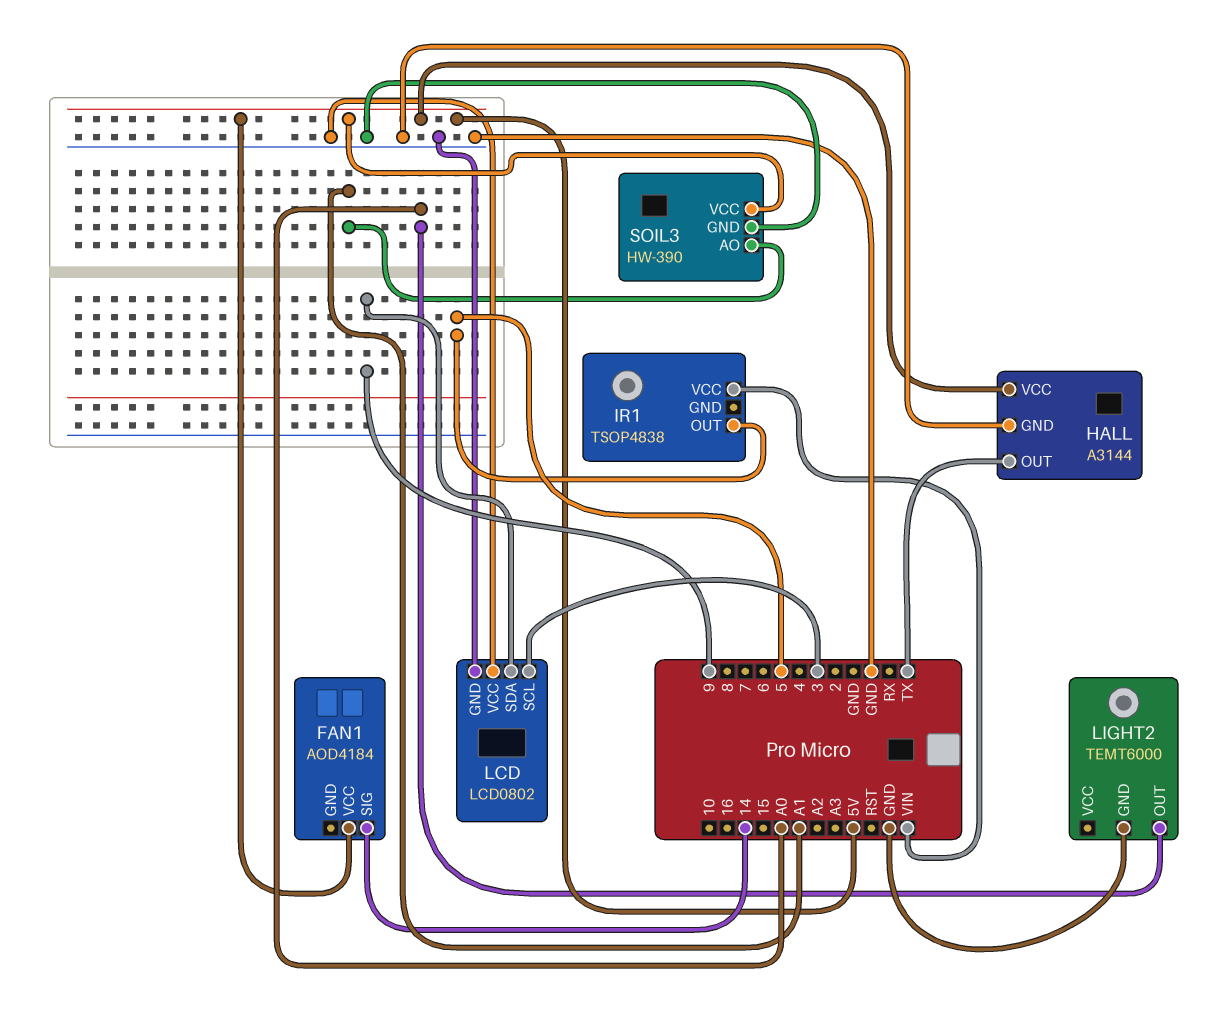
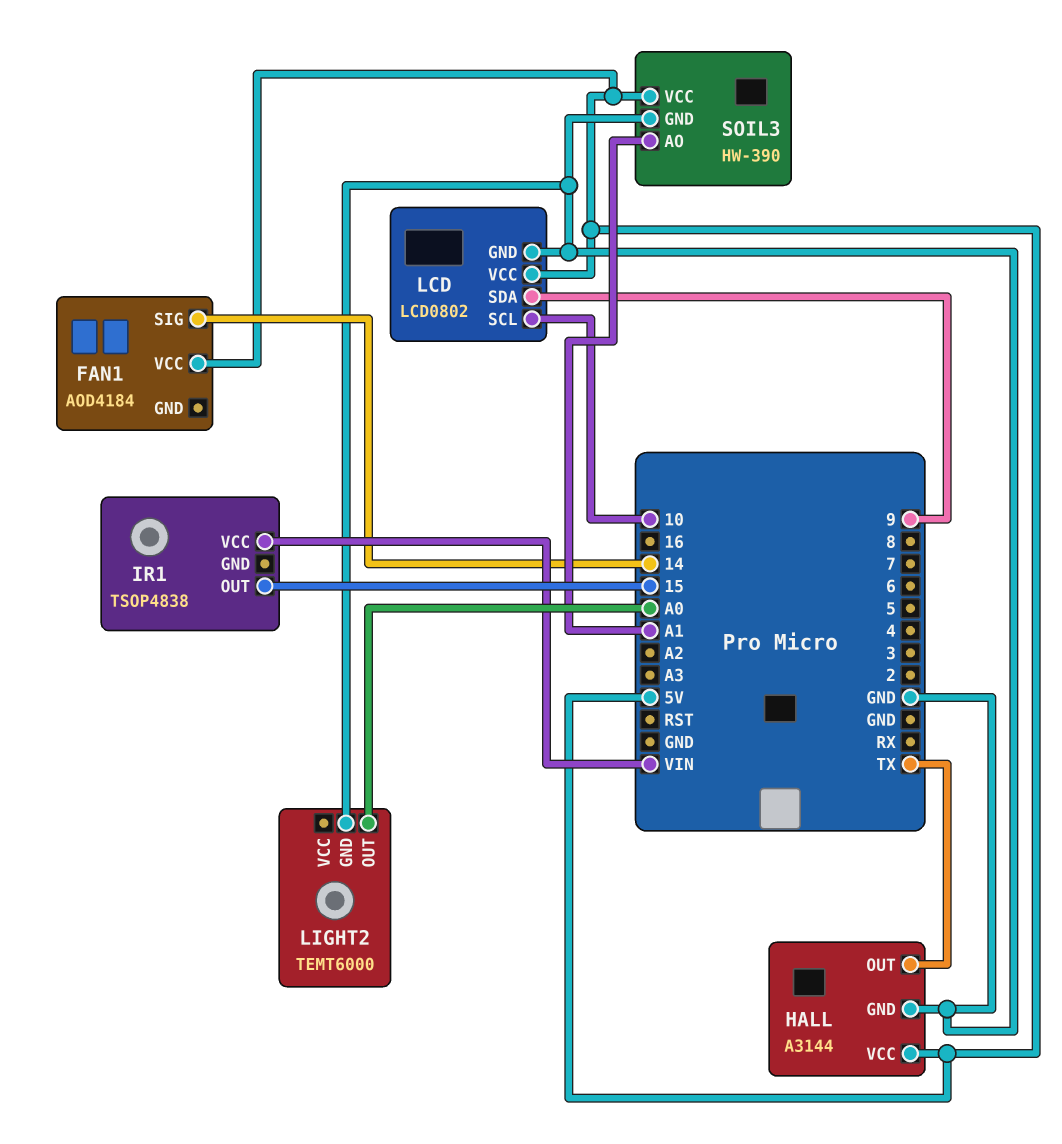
IR1 pin OUT: 5 -> 15
LCD pin SCL: 3 -> 10
LCD pin VCC: GND -> 5V

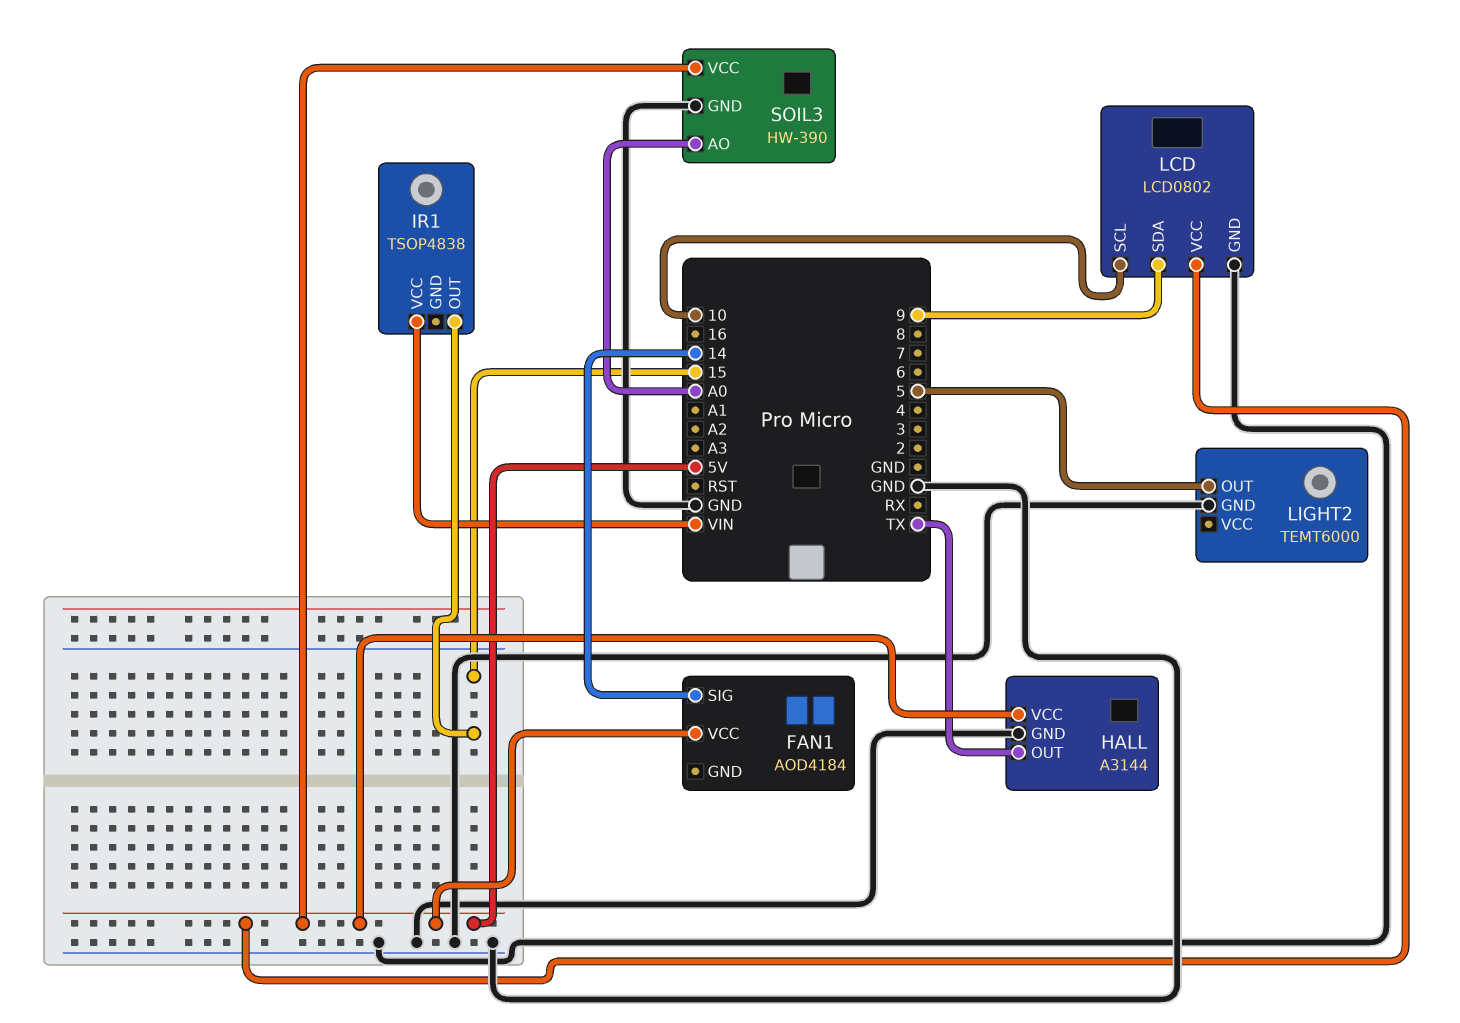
LIGHT2 pin OUT: A0 -> 5
SOIL3 pin AO: A1 -> A0

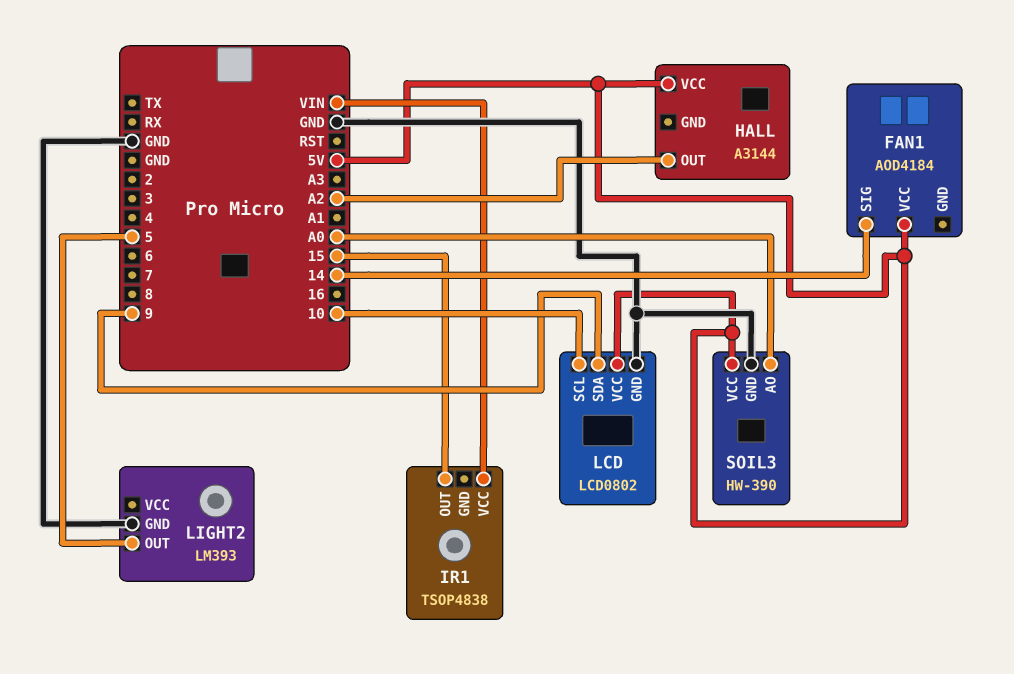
HALL pin GND: GND -> none
HALL pin OUT: TX -> A2
LIGHT2: TEMT6000 -> LM393

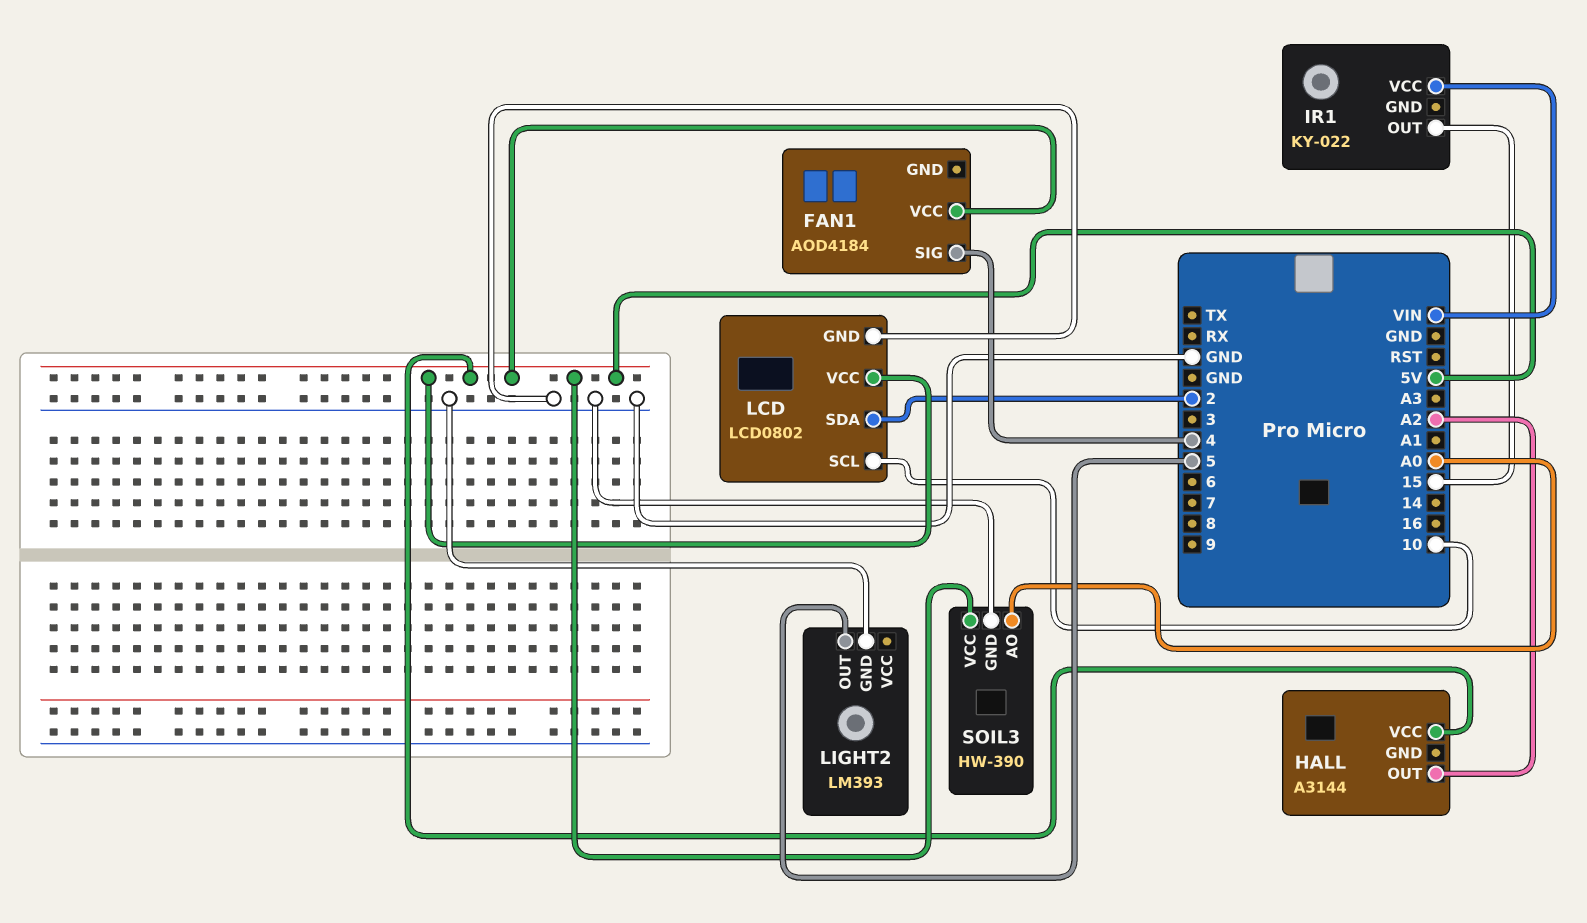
FAN1 pin SIG: 14 -> 4
IR1: TSOP4838 -> KY-022
LCD pin SDA: 9 -> 2

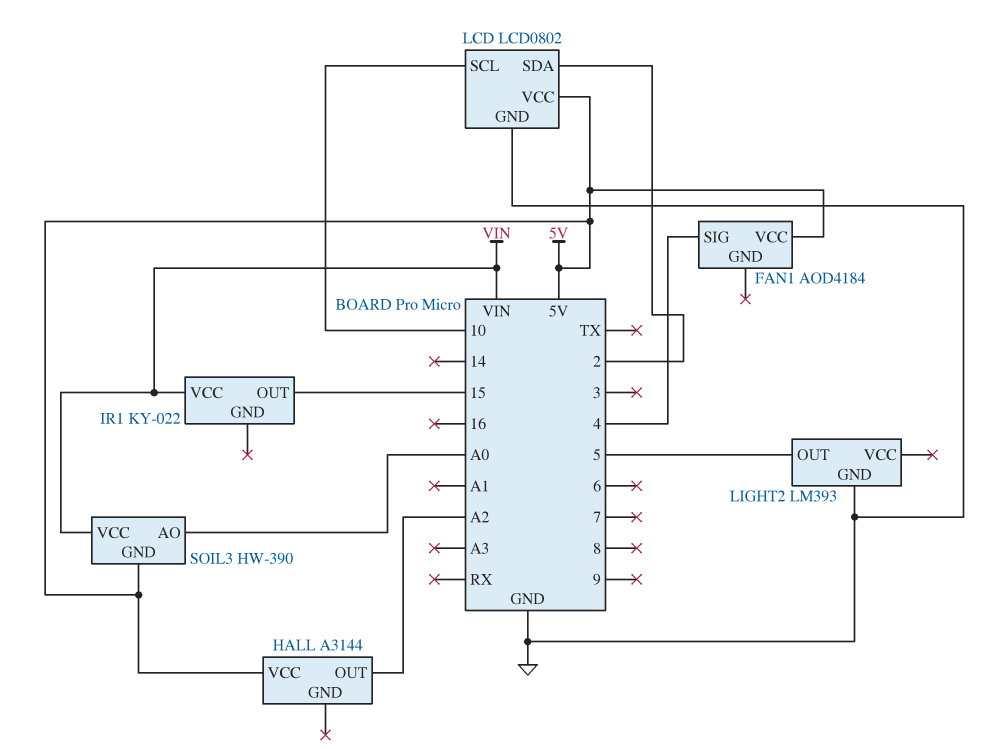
SOIL3 pin GND: GND -> 5V
SOIL3 pin VCC: 5V -> VIN

